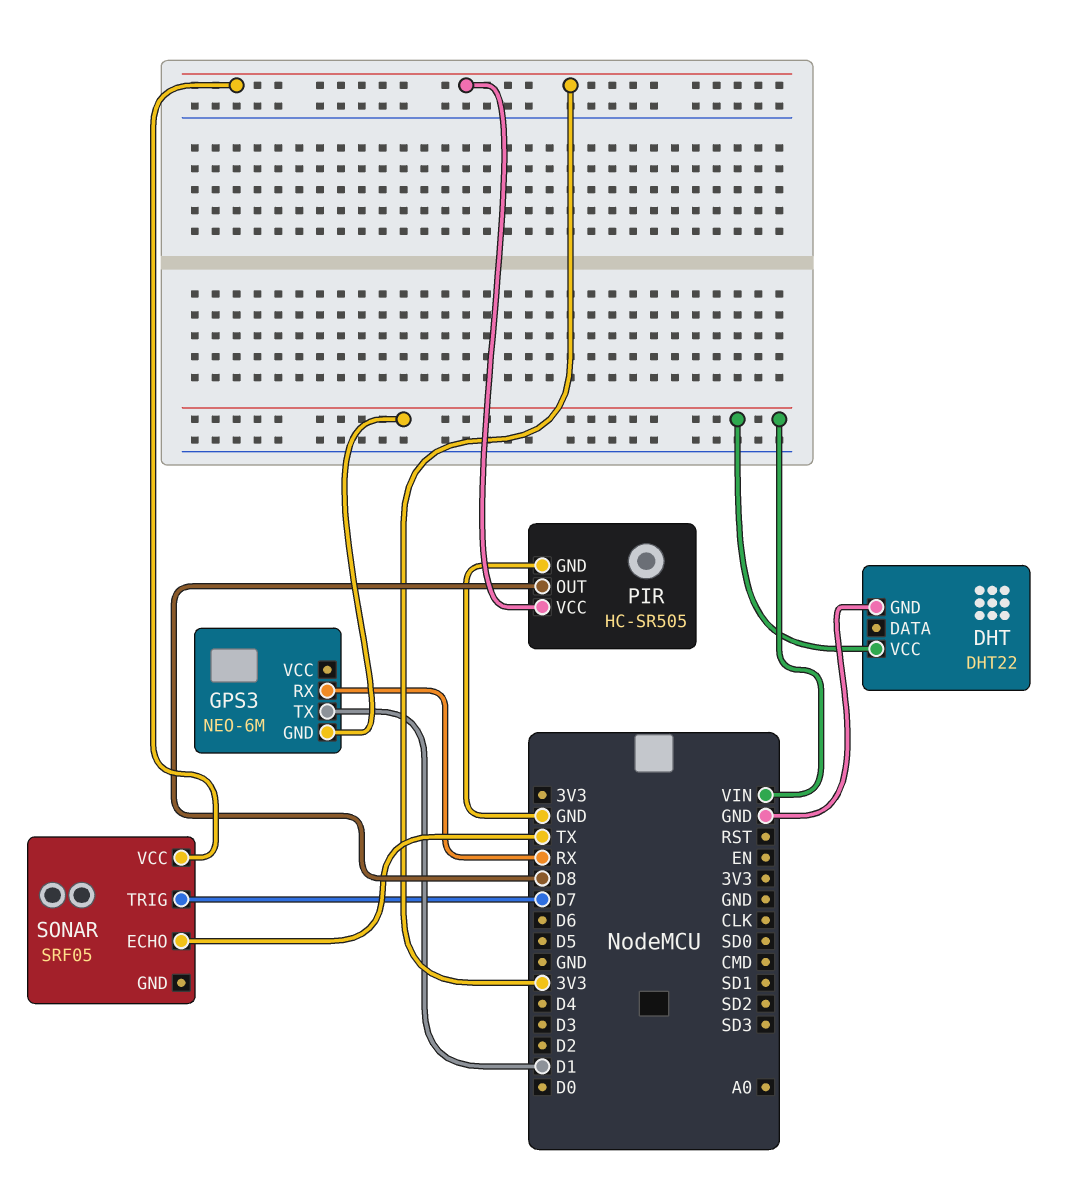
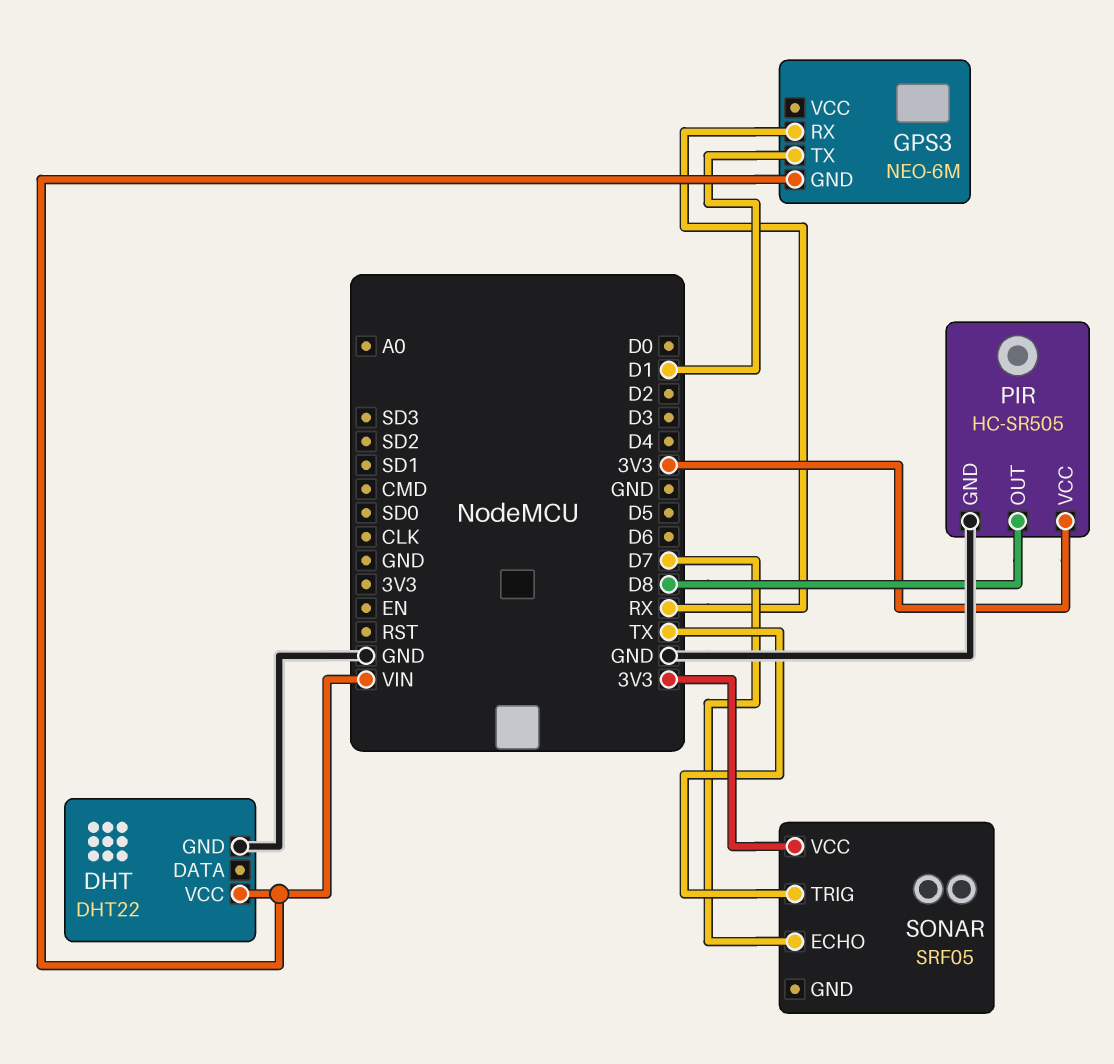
SONAR pin ECHO: TX -> D7
SONAR pin TRIG: D7 -> TX

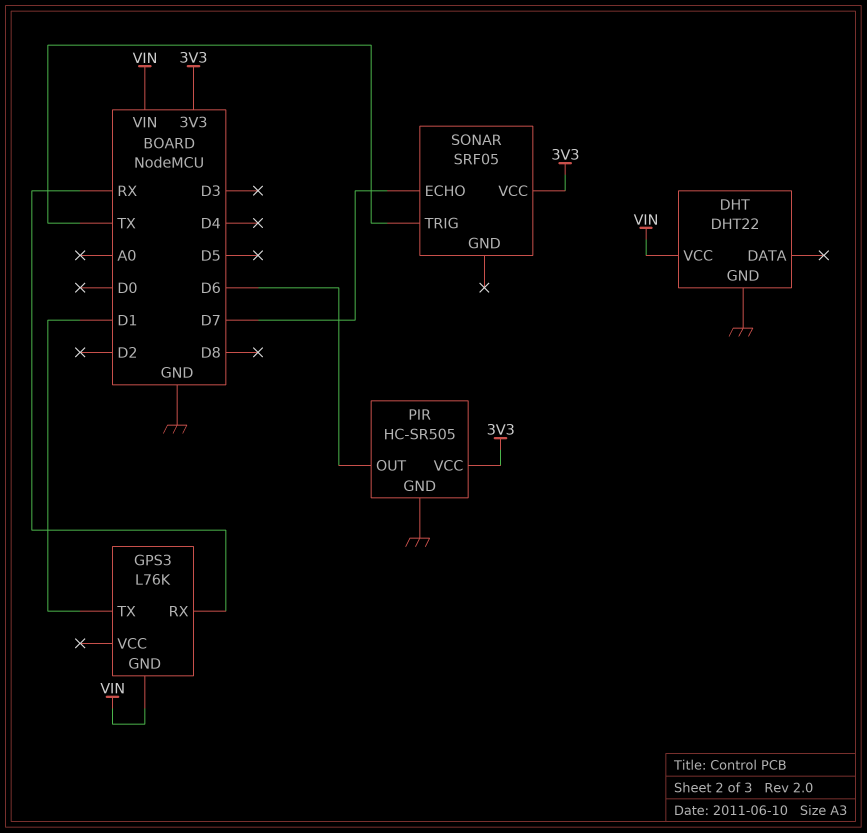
GPS3: NEO-6M -> L76K
PIR pin OUT: D8 -> D6

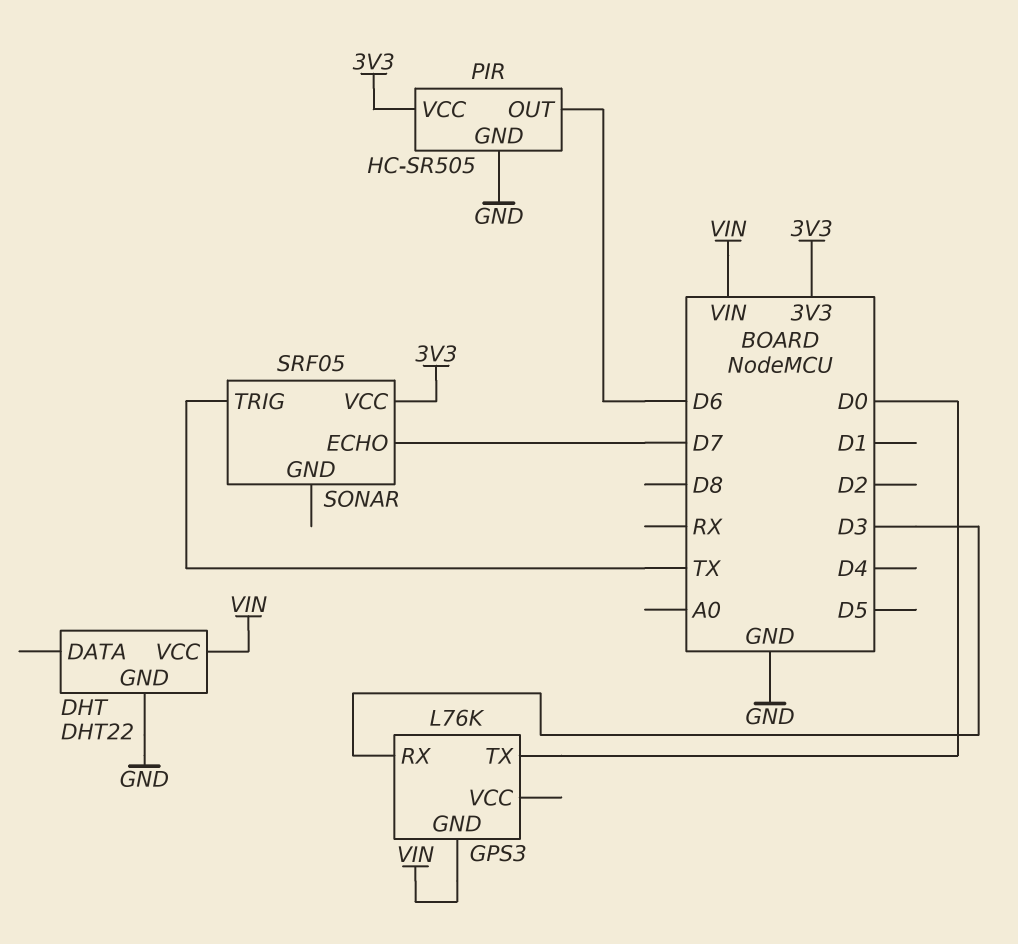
GPS3 pin RX: RX -> D3
GPS3 pin TX: D1 -> D0

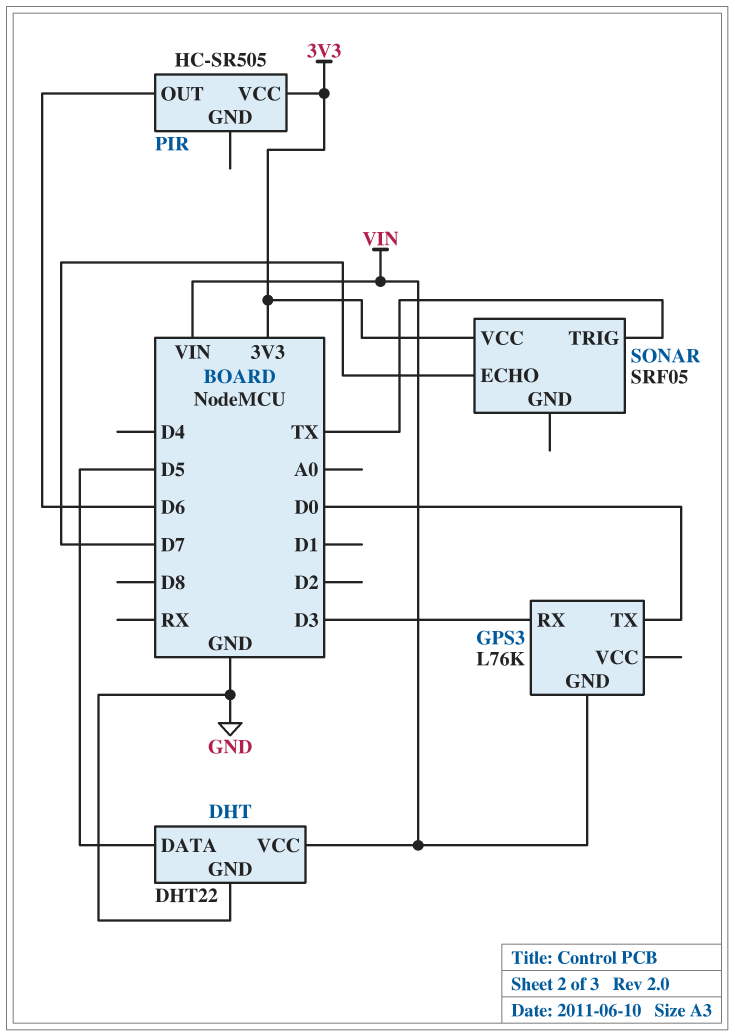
DHT pin DATA: none -> D5
PIR pin GND: GND -> none

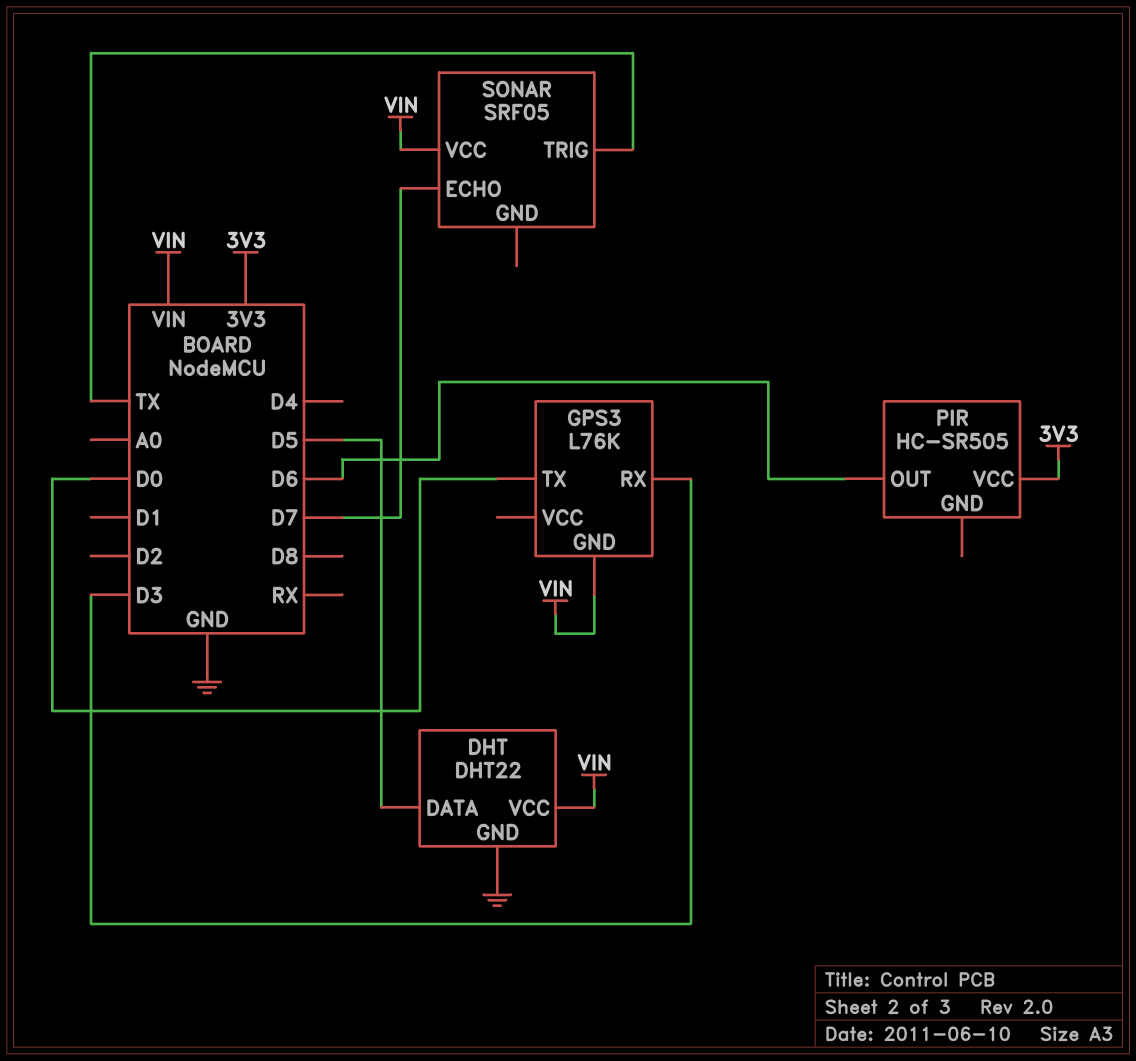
SONAR pin VCC: 3V3 -> VIN

